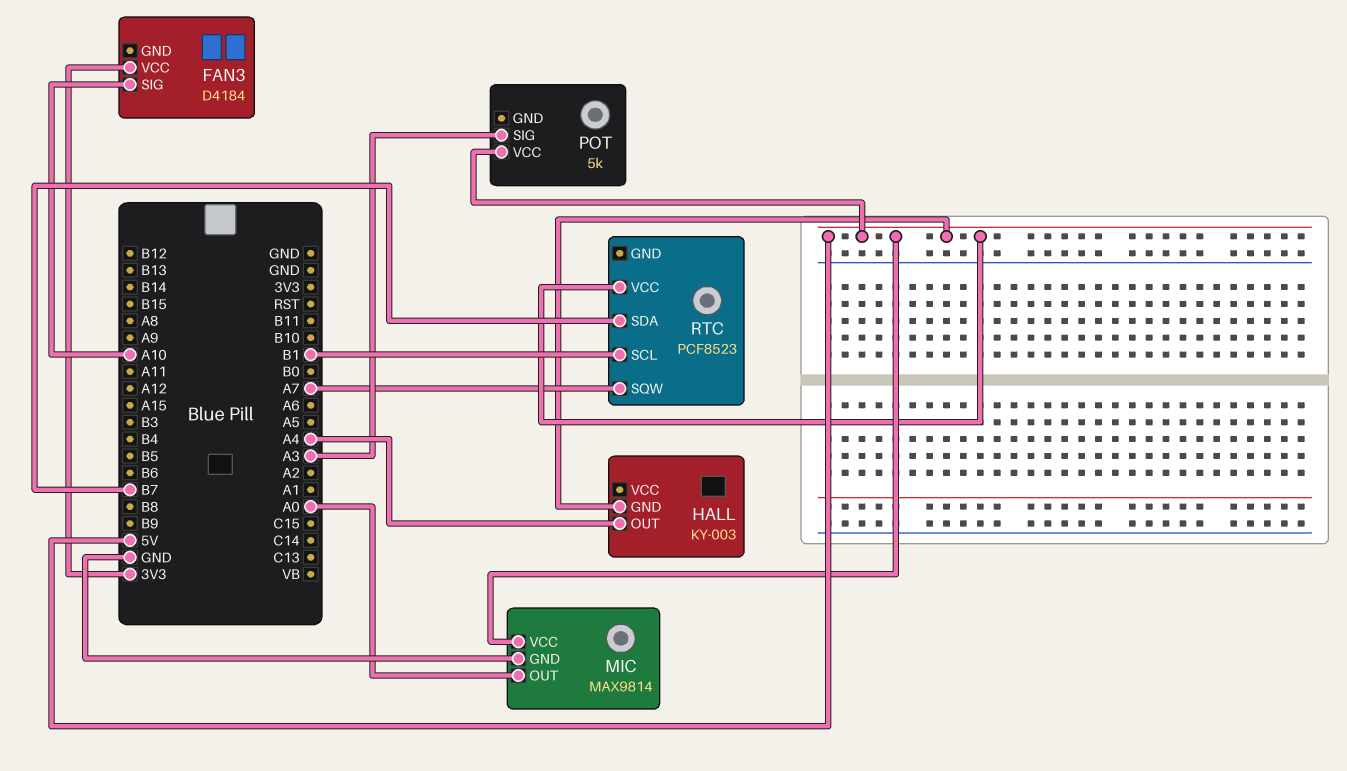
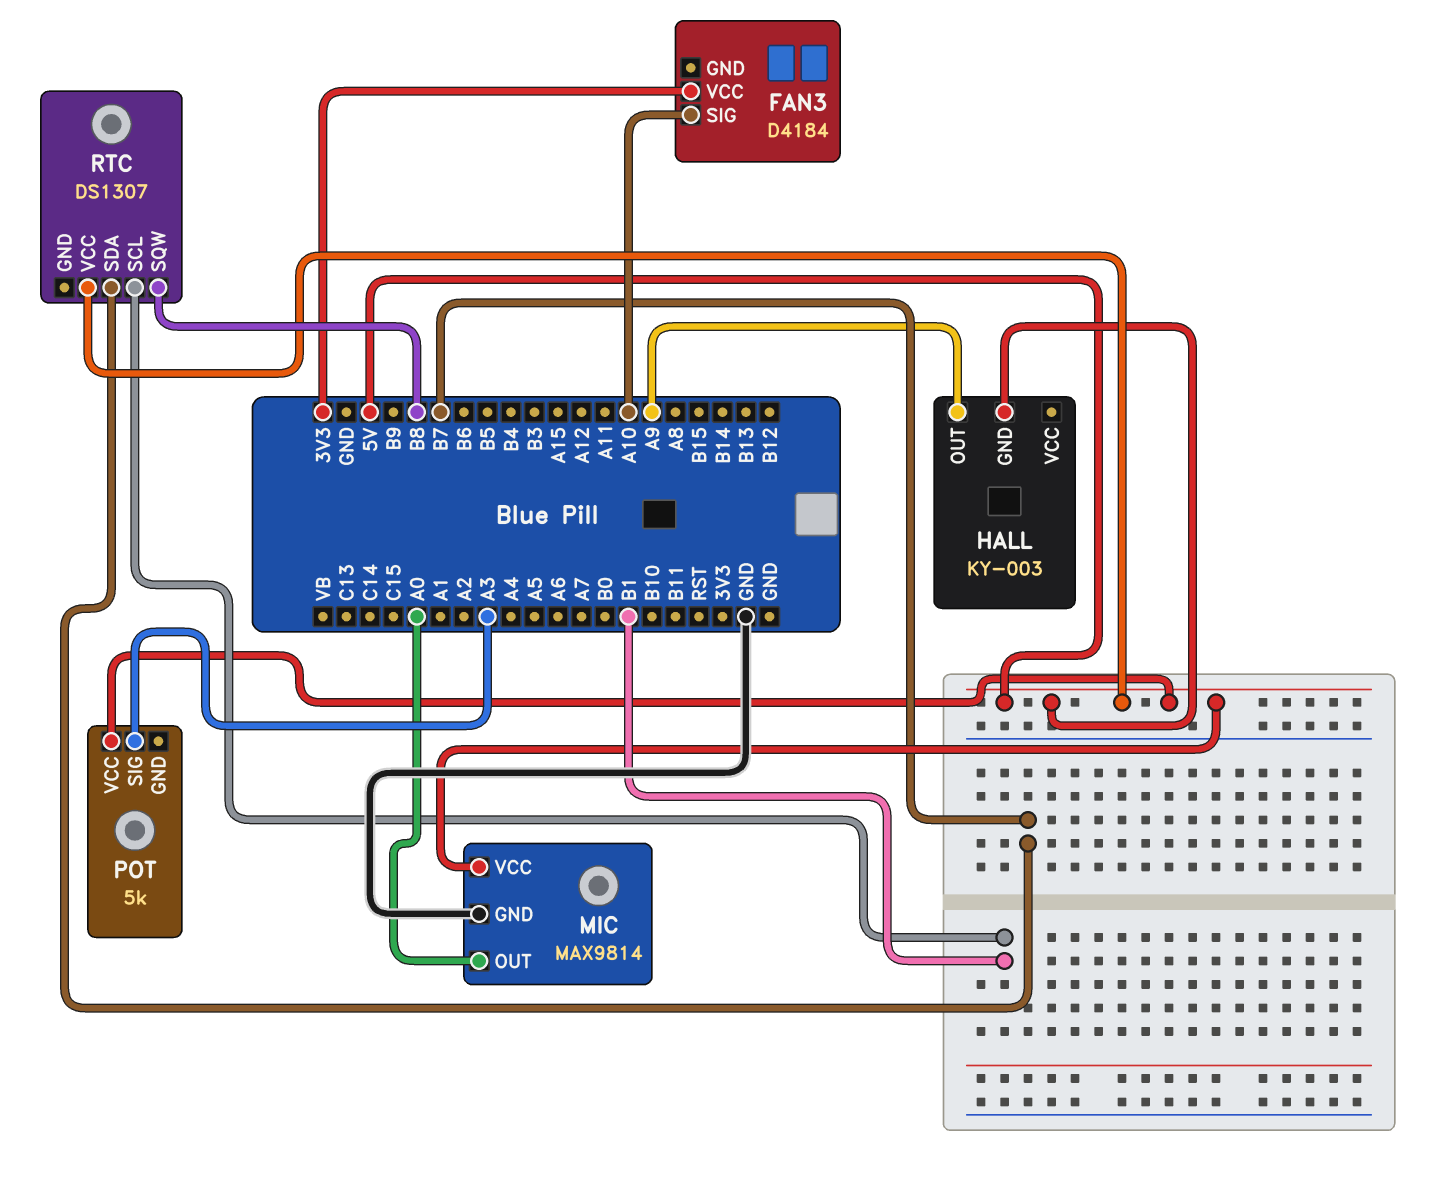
HALL pin OUT: A4 -> A9
RTC: PCF8523 -> DS1307
RTC pin SQW: A7 -> B8

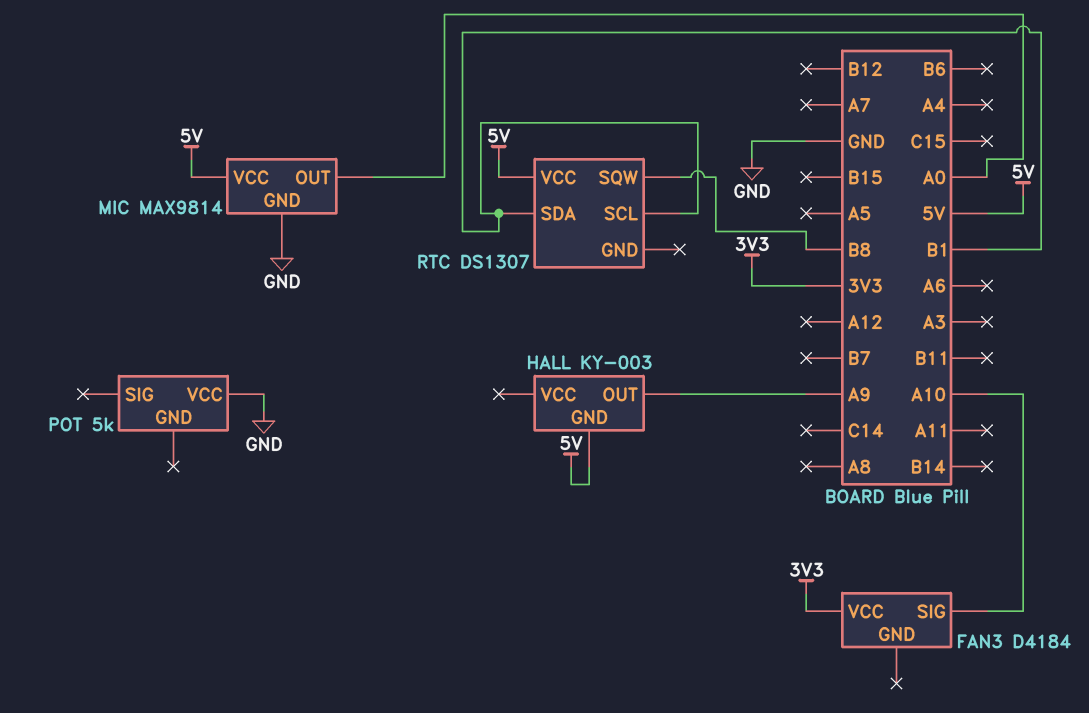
POT pin SIG: A3 -> none
POT pin VCC: 5V -> GND
RTC pin SDA: B7 -> B1

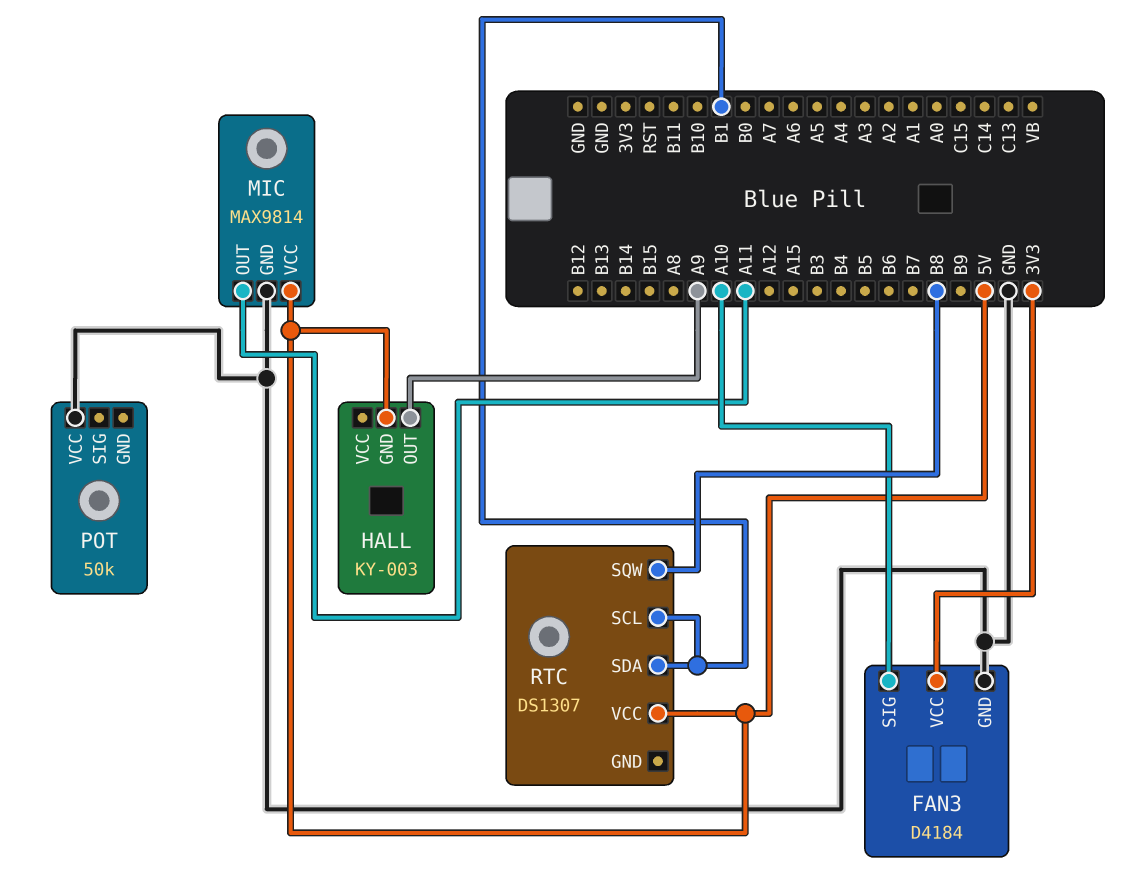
FAN3 pin GND: none -> GND
MIC pin OUT: A0 -> A11
POT: 5k -> 50k

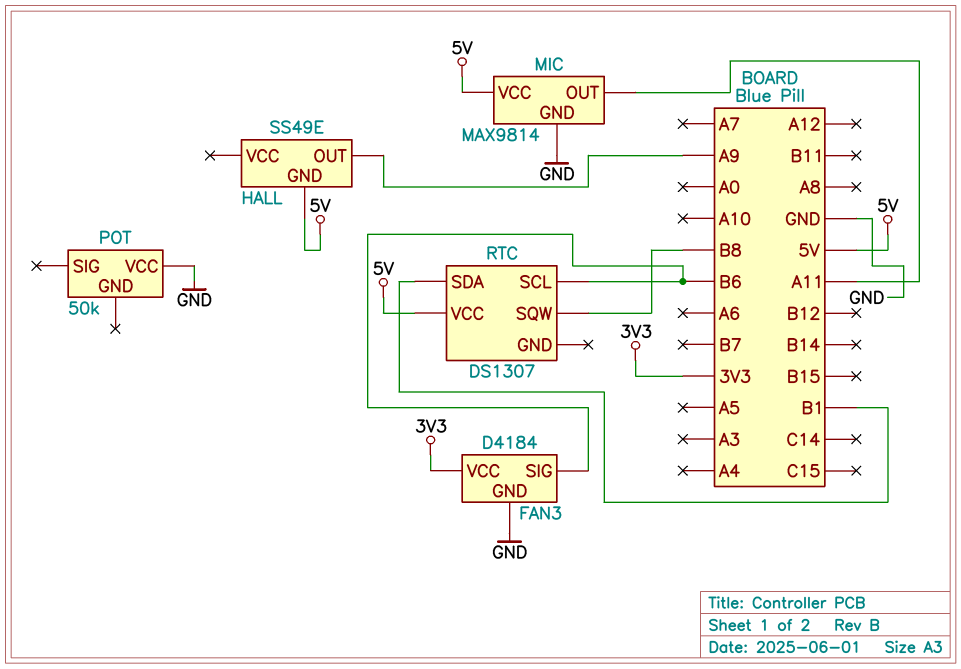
FAN3 pin SIG: A10 -> B6
HALL: KY-003 -> SS49E
RTC pin SCL: B1 -> B6

